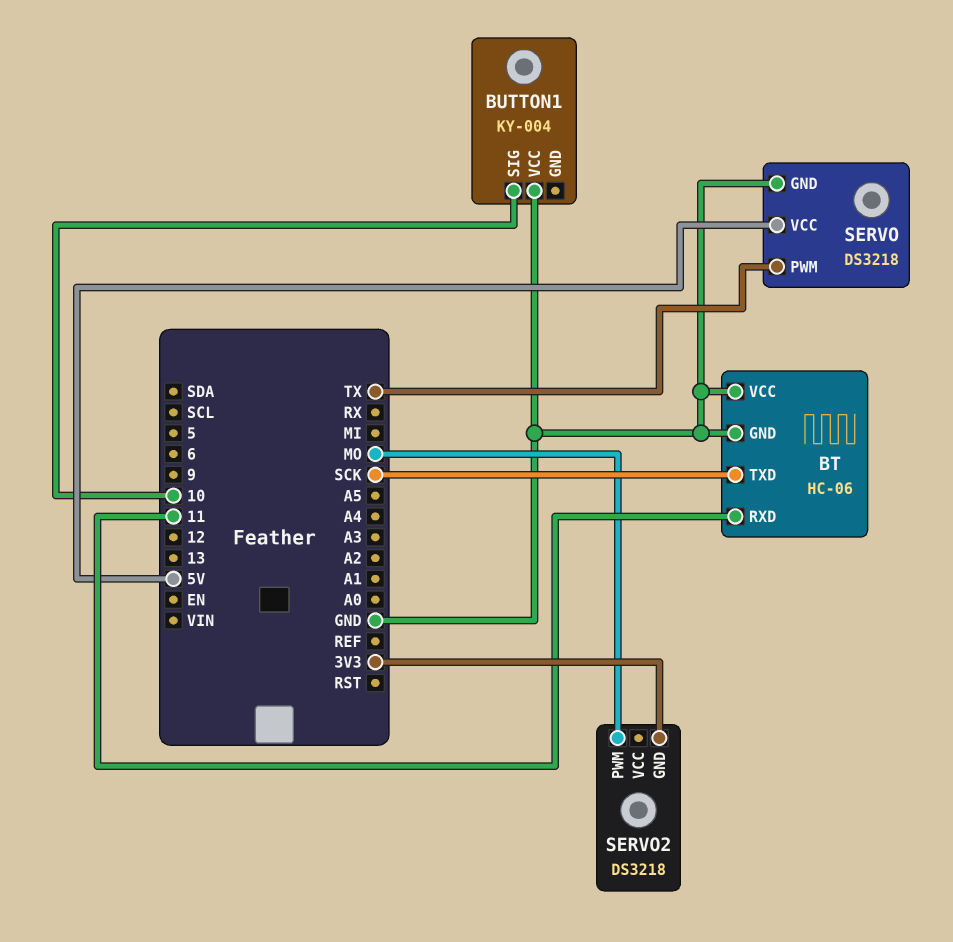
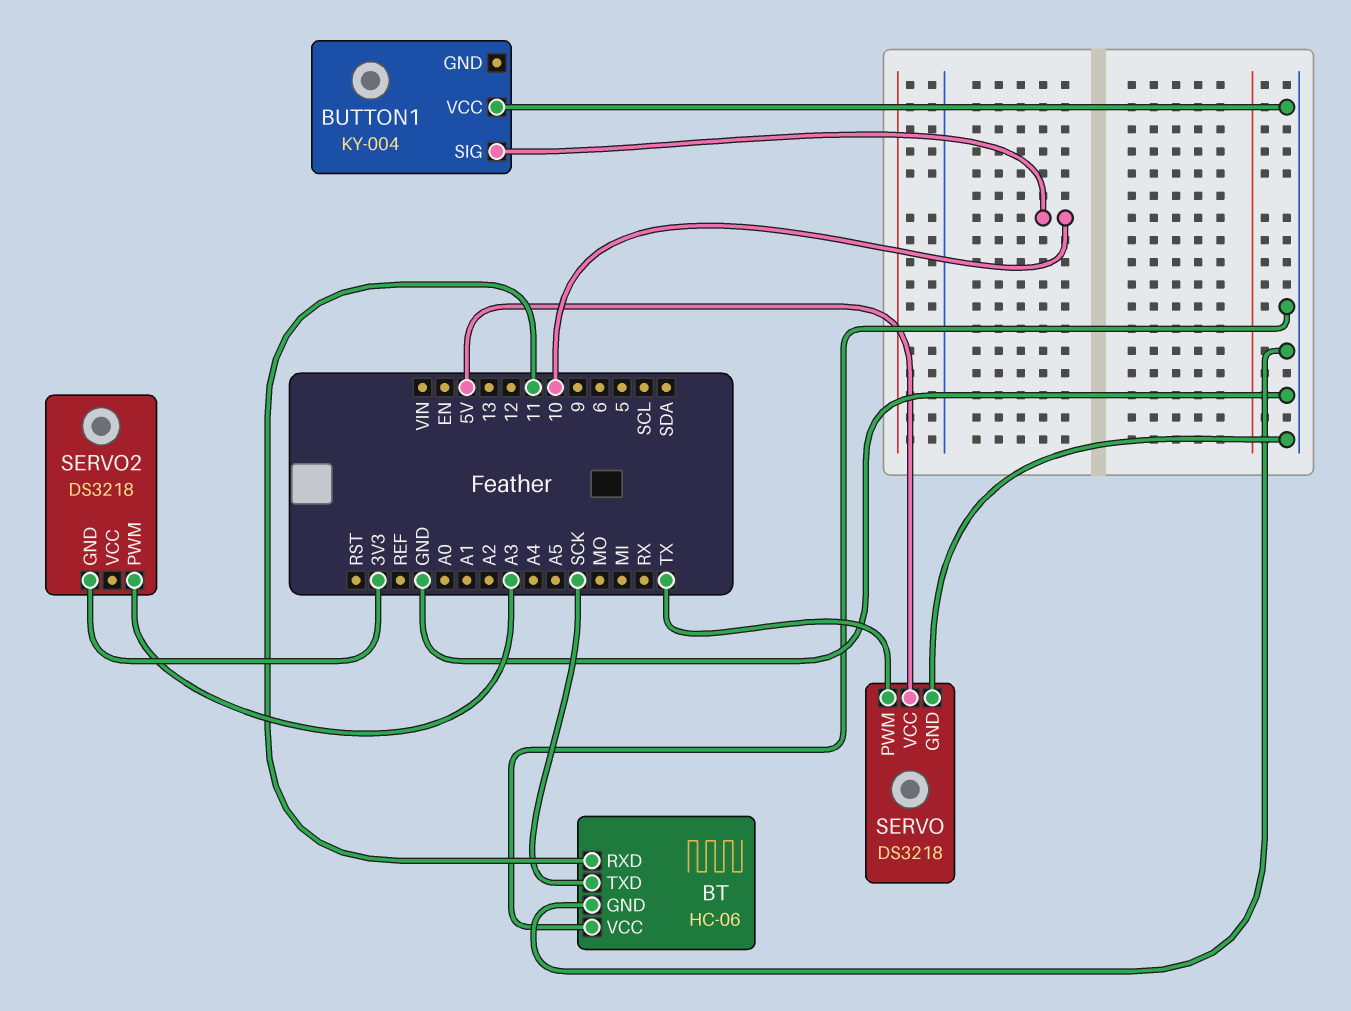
SERVO2 pin PWM: MO -> A3

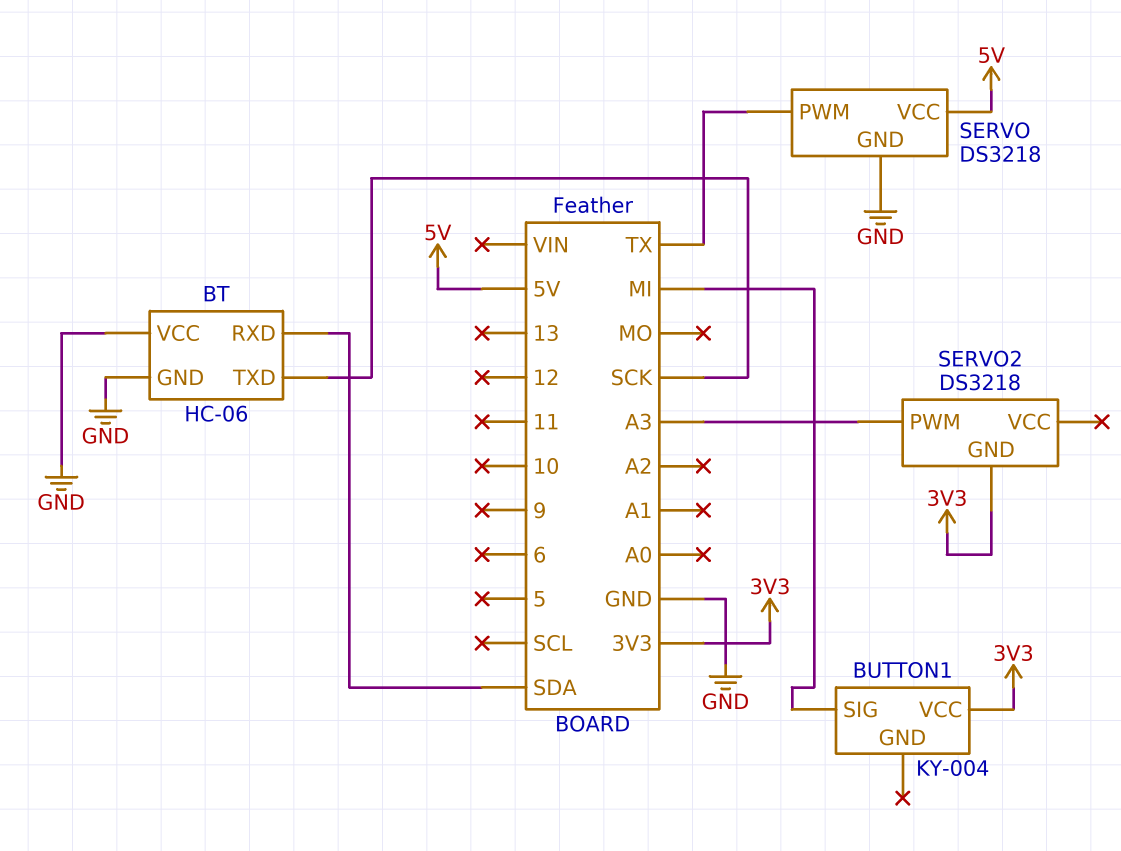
BT pin RXD: 11 -> SDA
BUTTON1 pin SIG: 10 -> MI
BUTTON1 pin VCC: GND -> 3V3

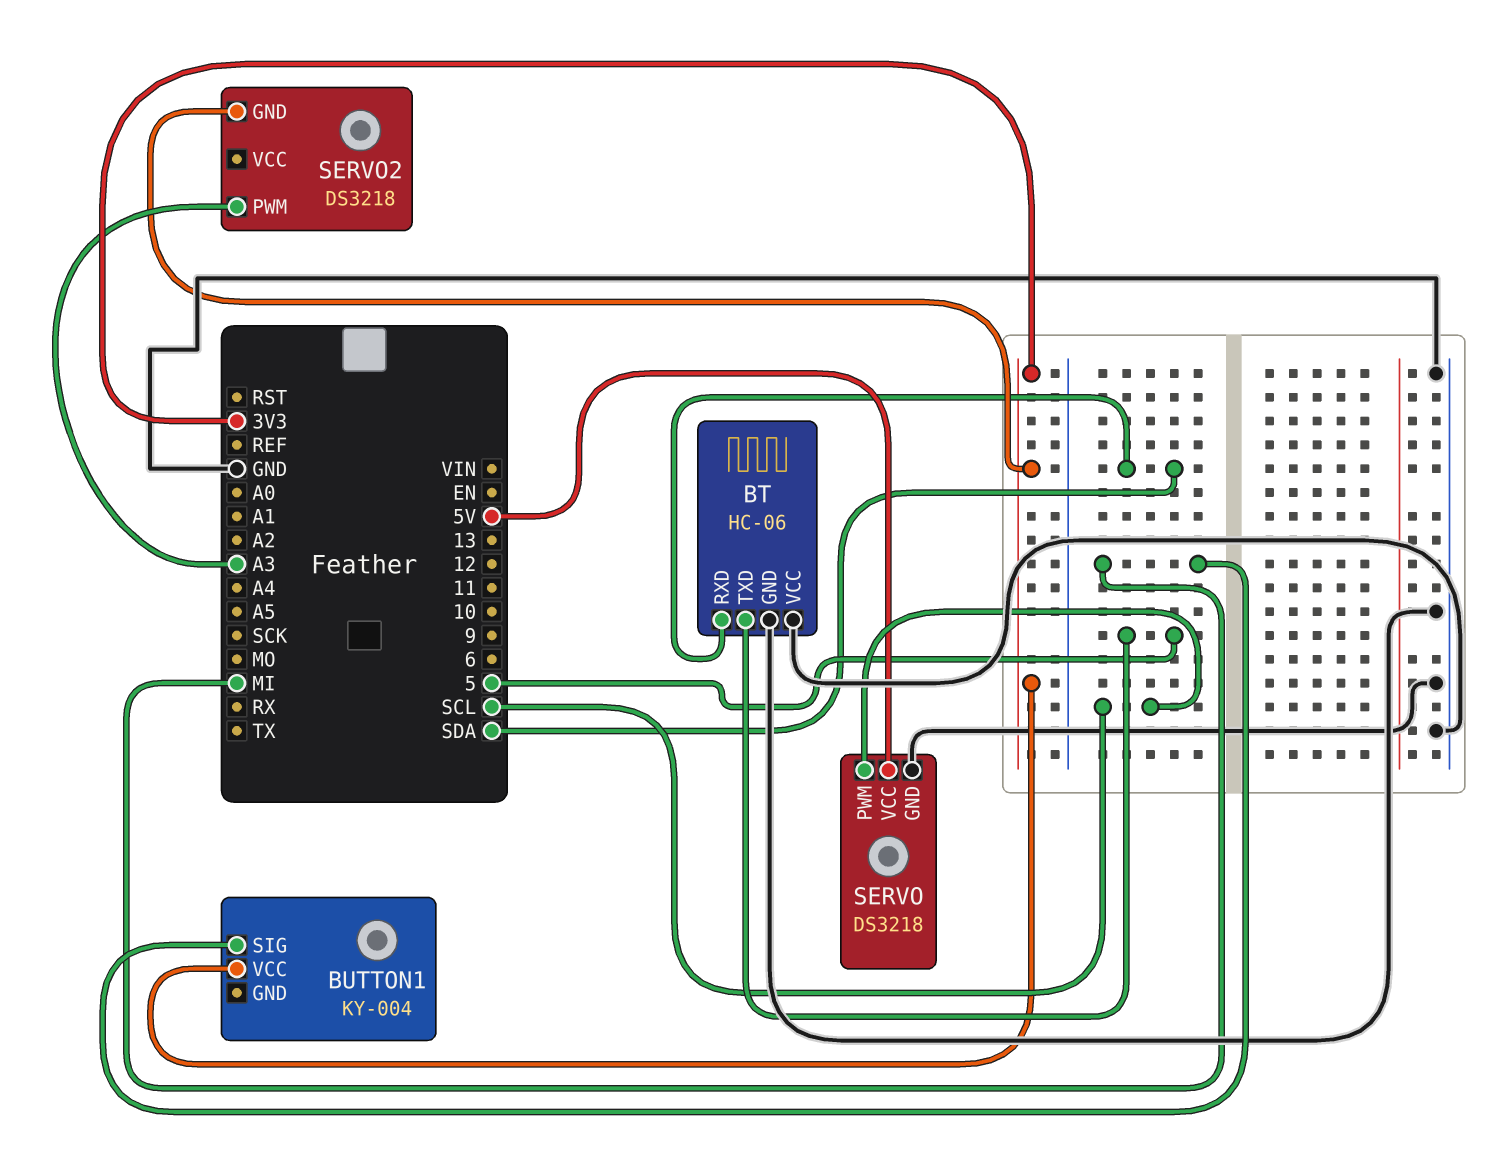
BT pin TXD: SCK -> 5
SERVO pin PWM: TX -> SCL

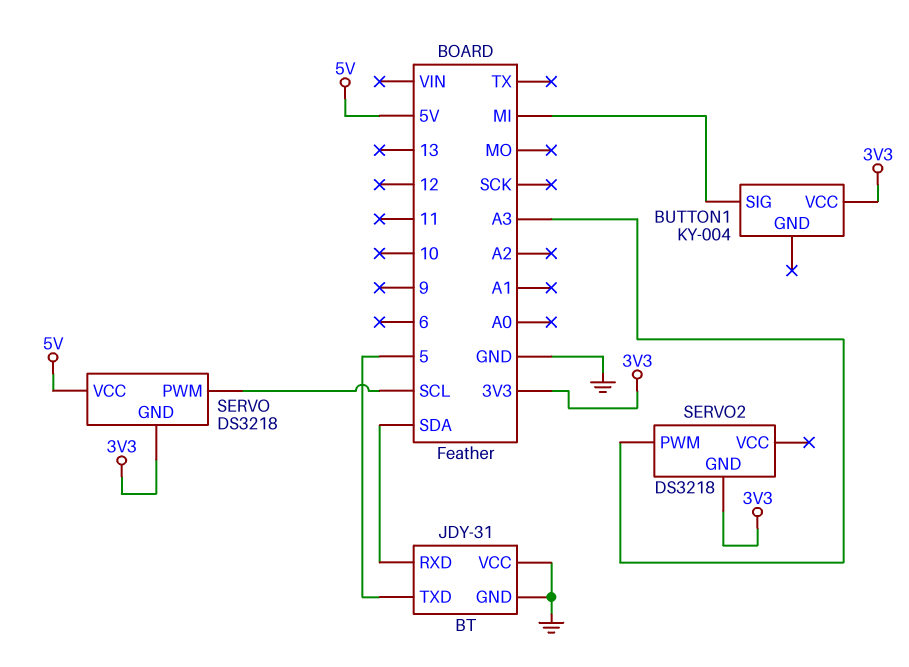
BT: HC-06 -> JDY-31
SERVO pin GND: GND -> 3V3

